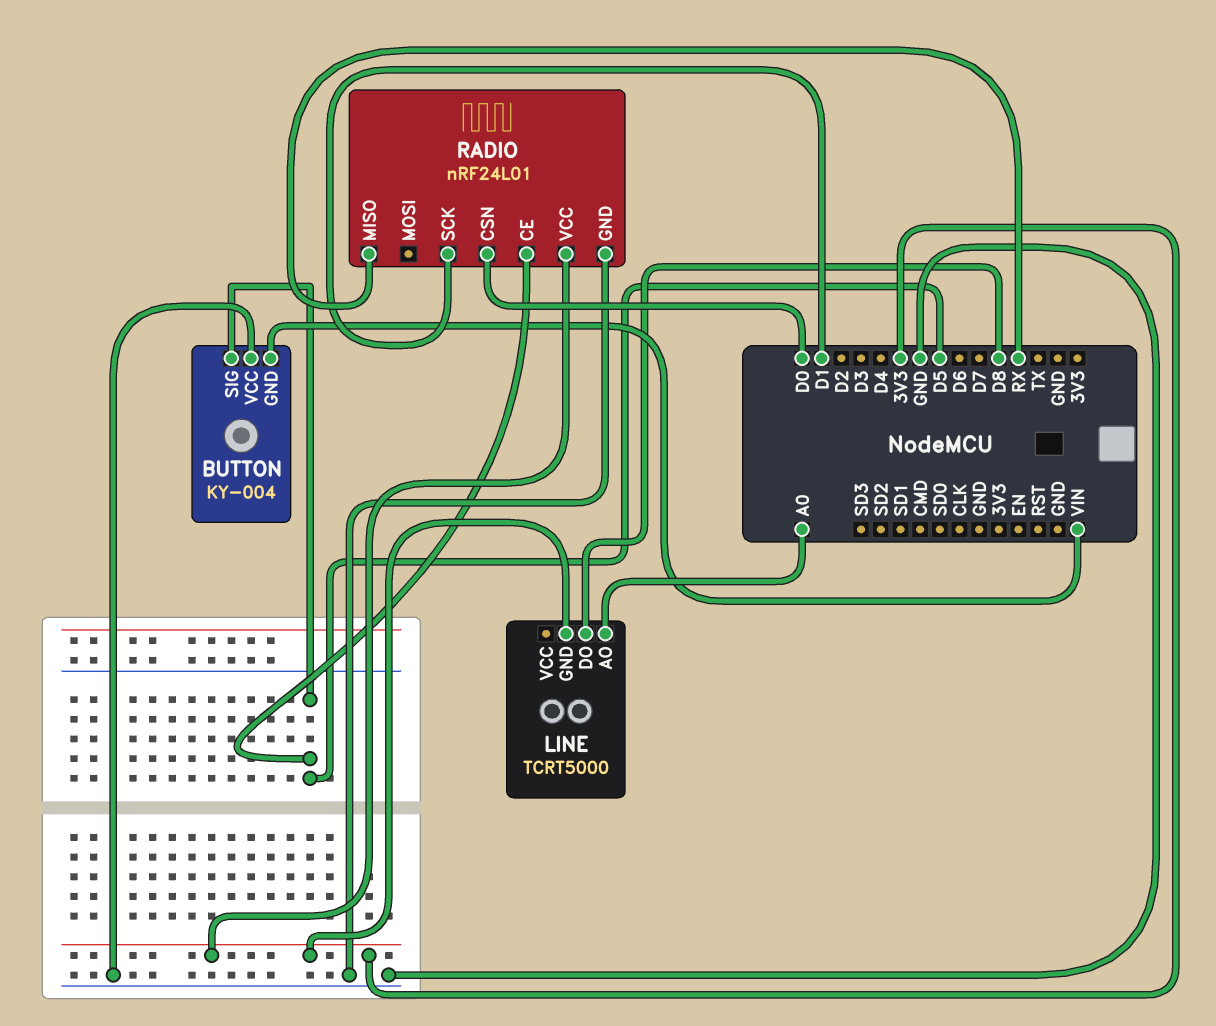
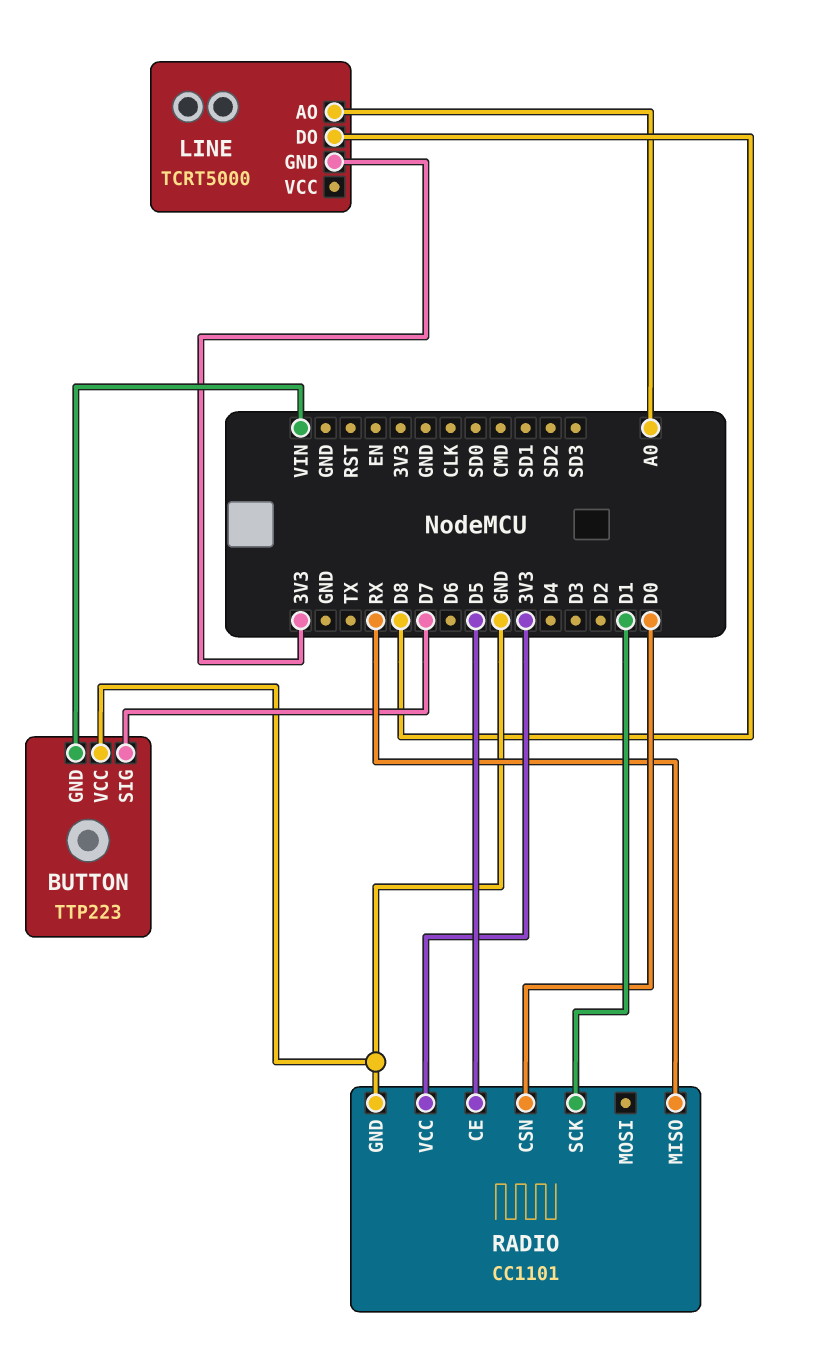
BUTTON: KY-004 -> TTP223
BUTTON pin SIG: D5 -> D7
RADIO: nRF24L01 -> CC1101

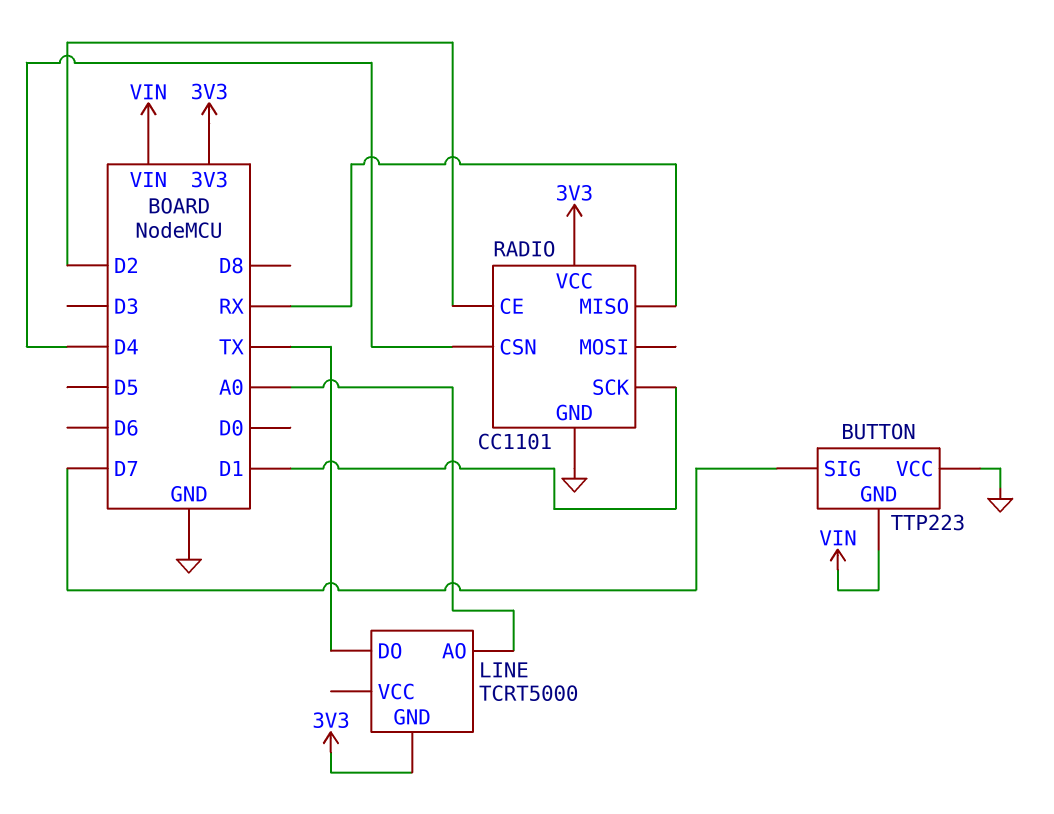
LINE pin DO: D8 -> TX
RADIO pin CE: D5 -> D2
RADIO pin CSN: D0 -> D4

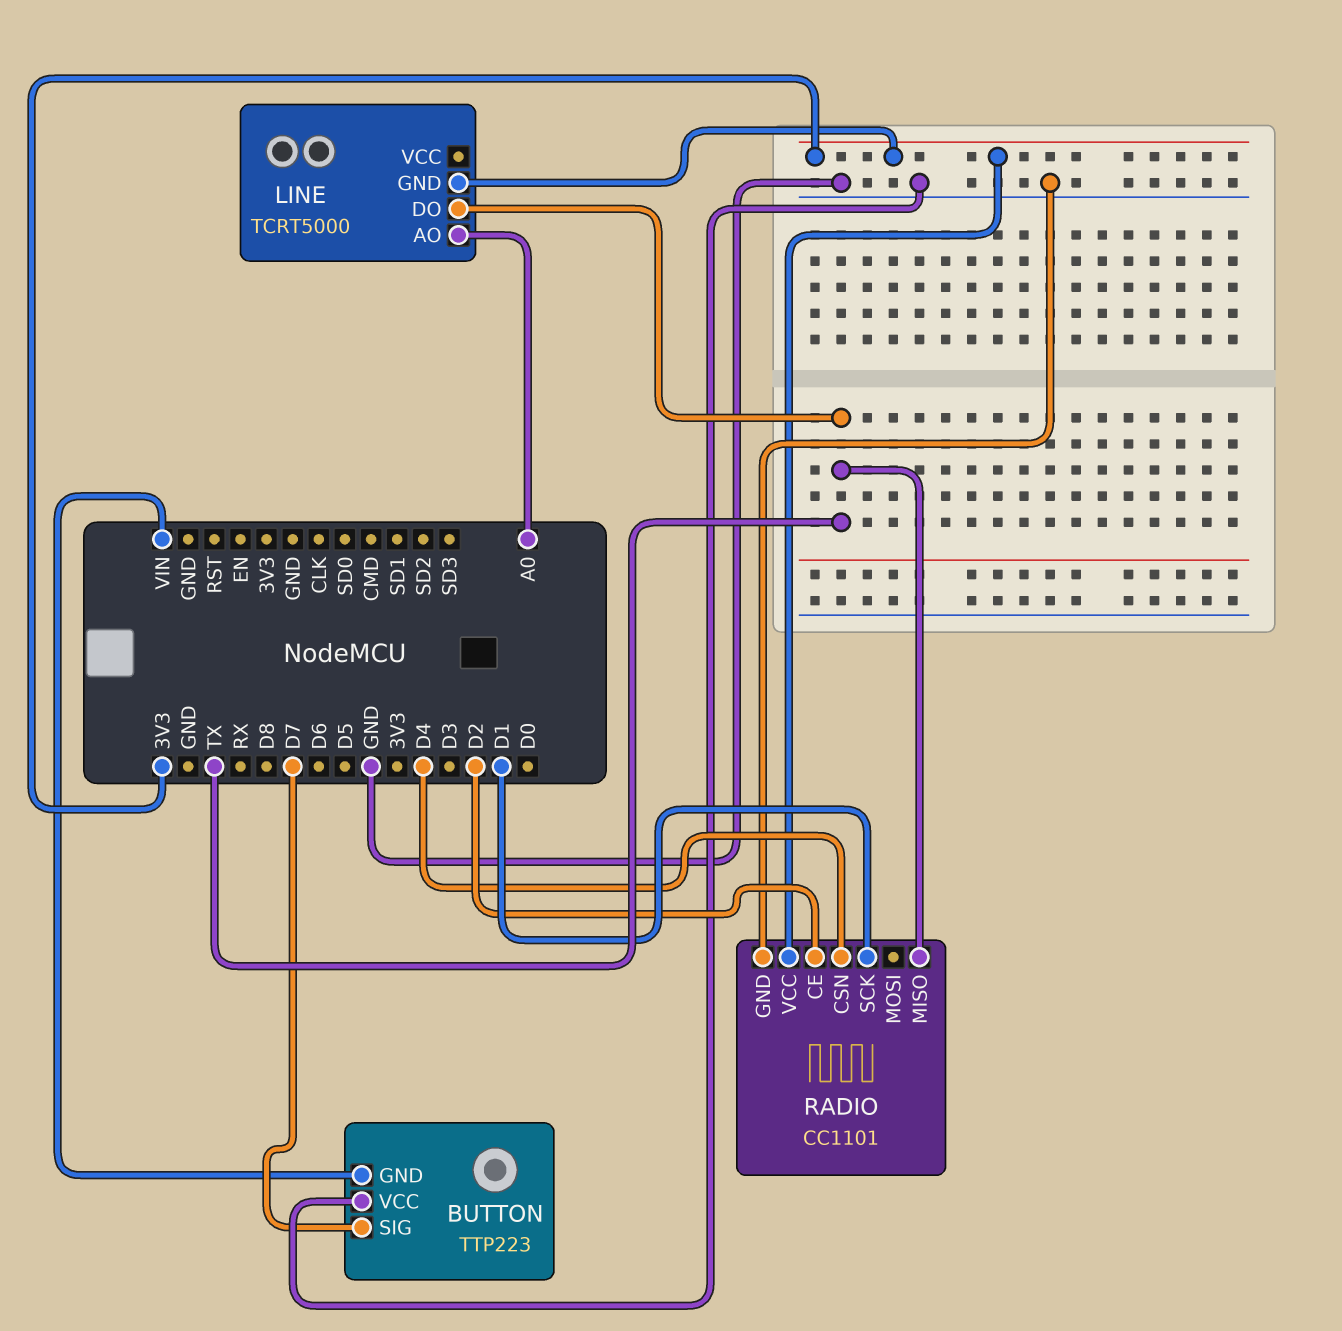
RADIO pin MISO: RX -> TX

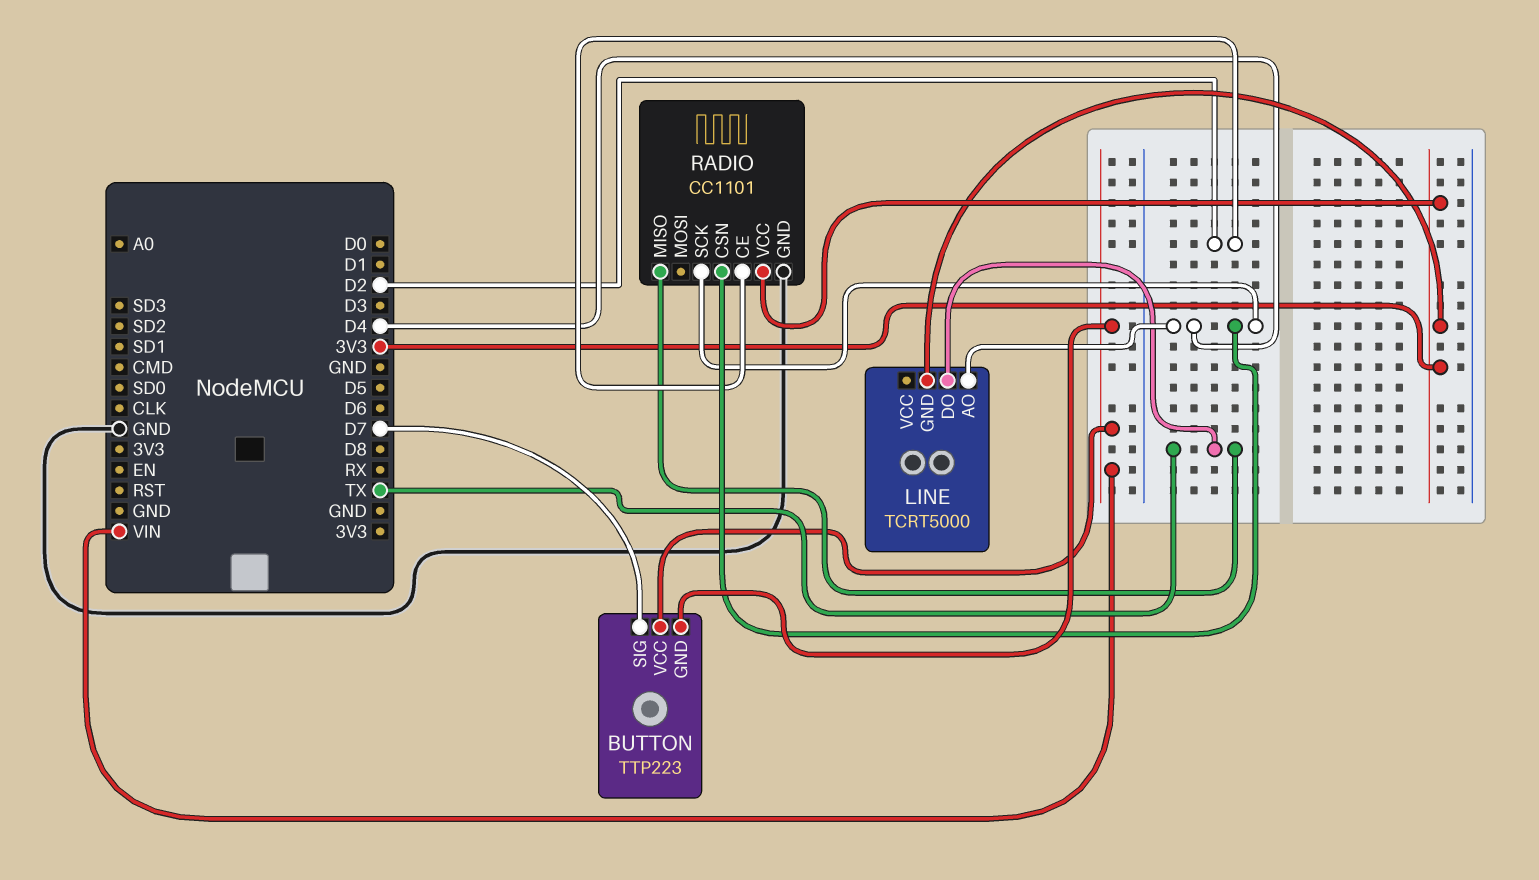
BUTTON pin VCC: GND -> VIN
LINE pin AO: A0 -> D4
RADIO pin SCK: D1 -> D4

